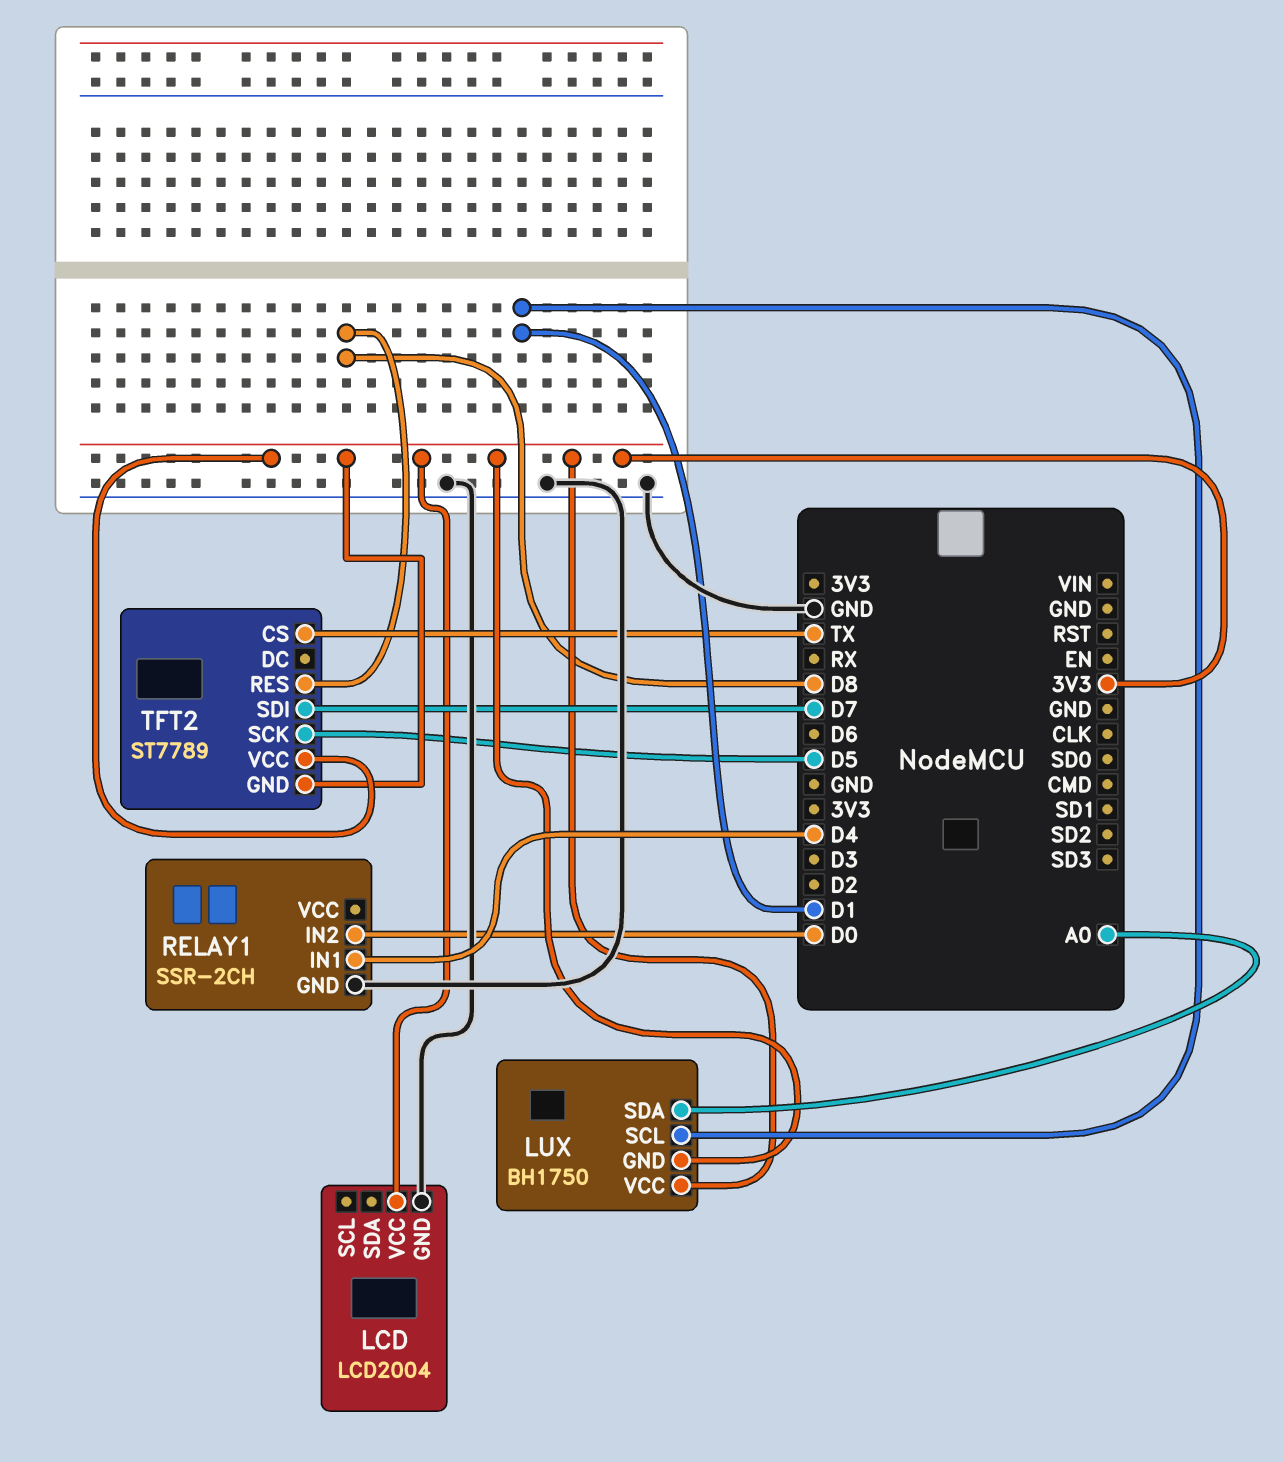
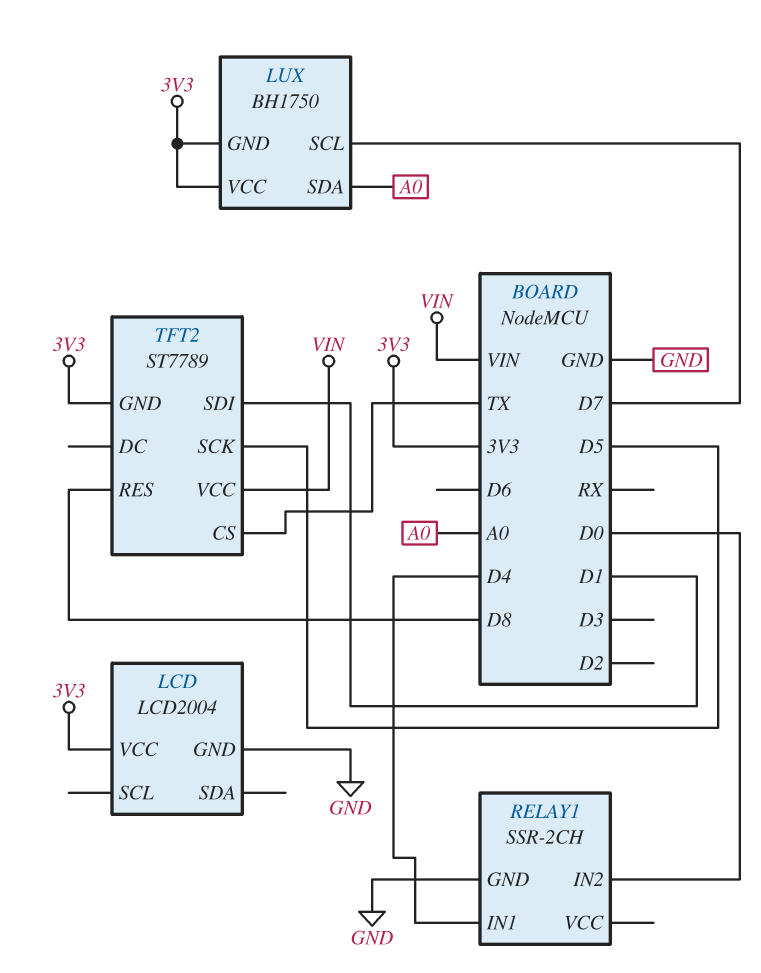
LUX pin SCL: D1 -> D7
TFT2 pin SDI: D7 -> D1
TFT2 pin VCC: 3V3 -> VIN

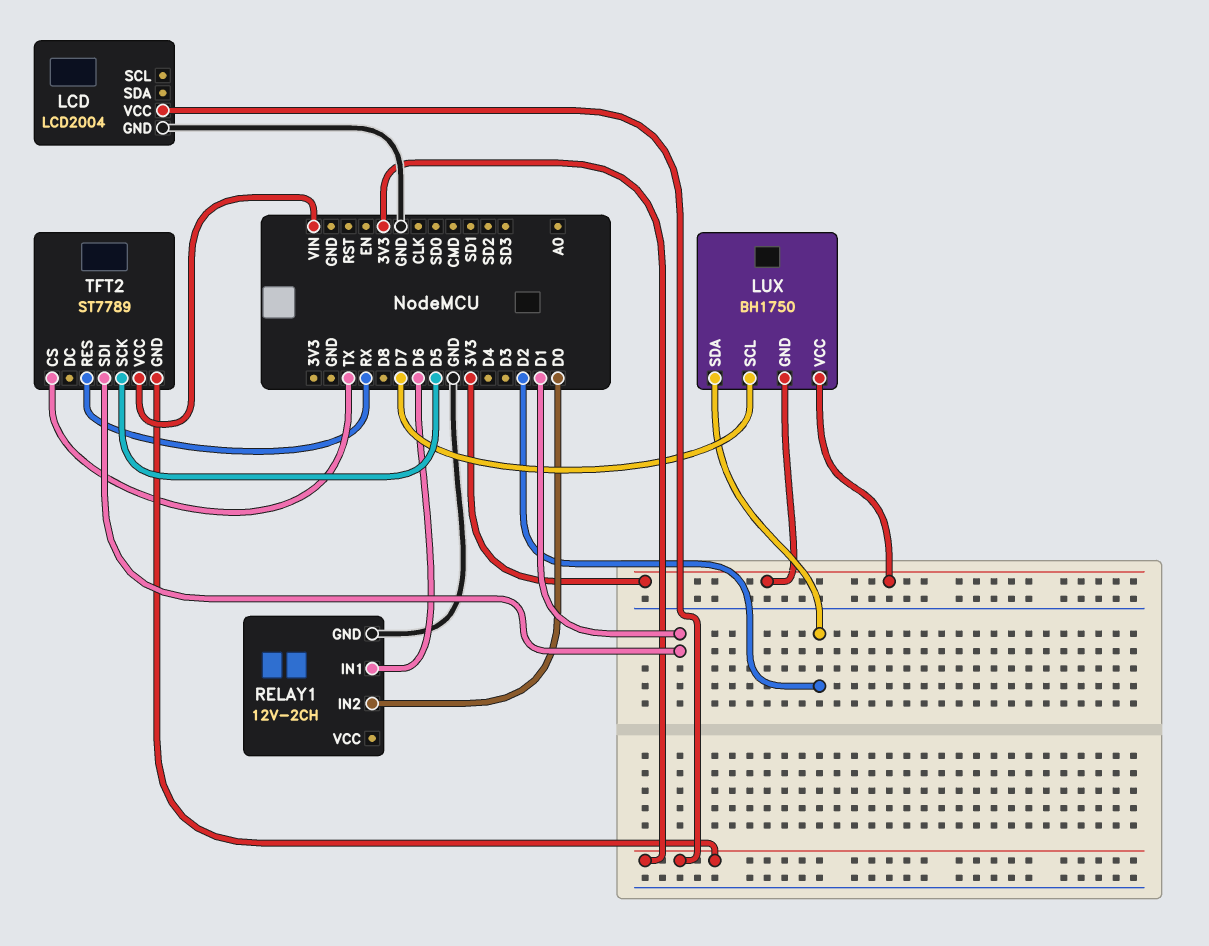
LUX pin SDA: A0 -> D2
RELAY1: SSR-2CH -> 12V-2CH
RELAY1 pin IN1: D4 -> D6
TFT2 pin RES: D8 -> RX

